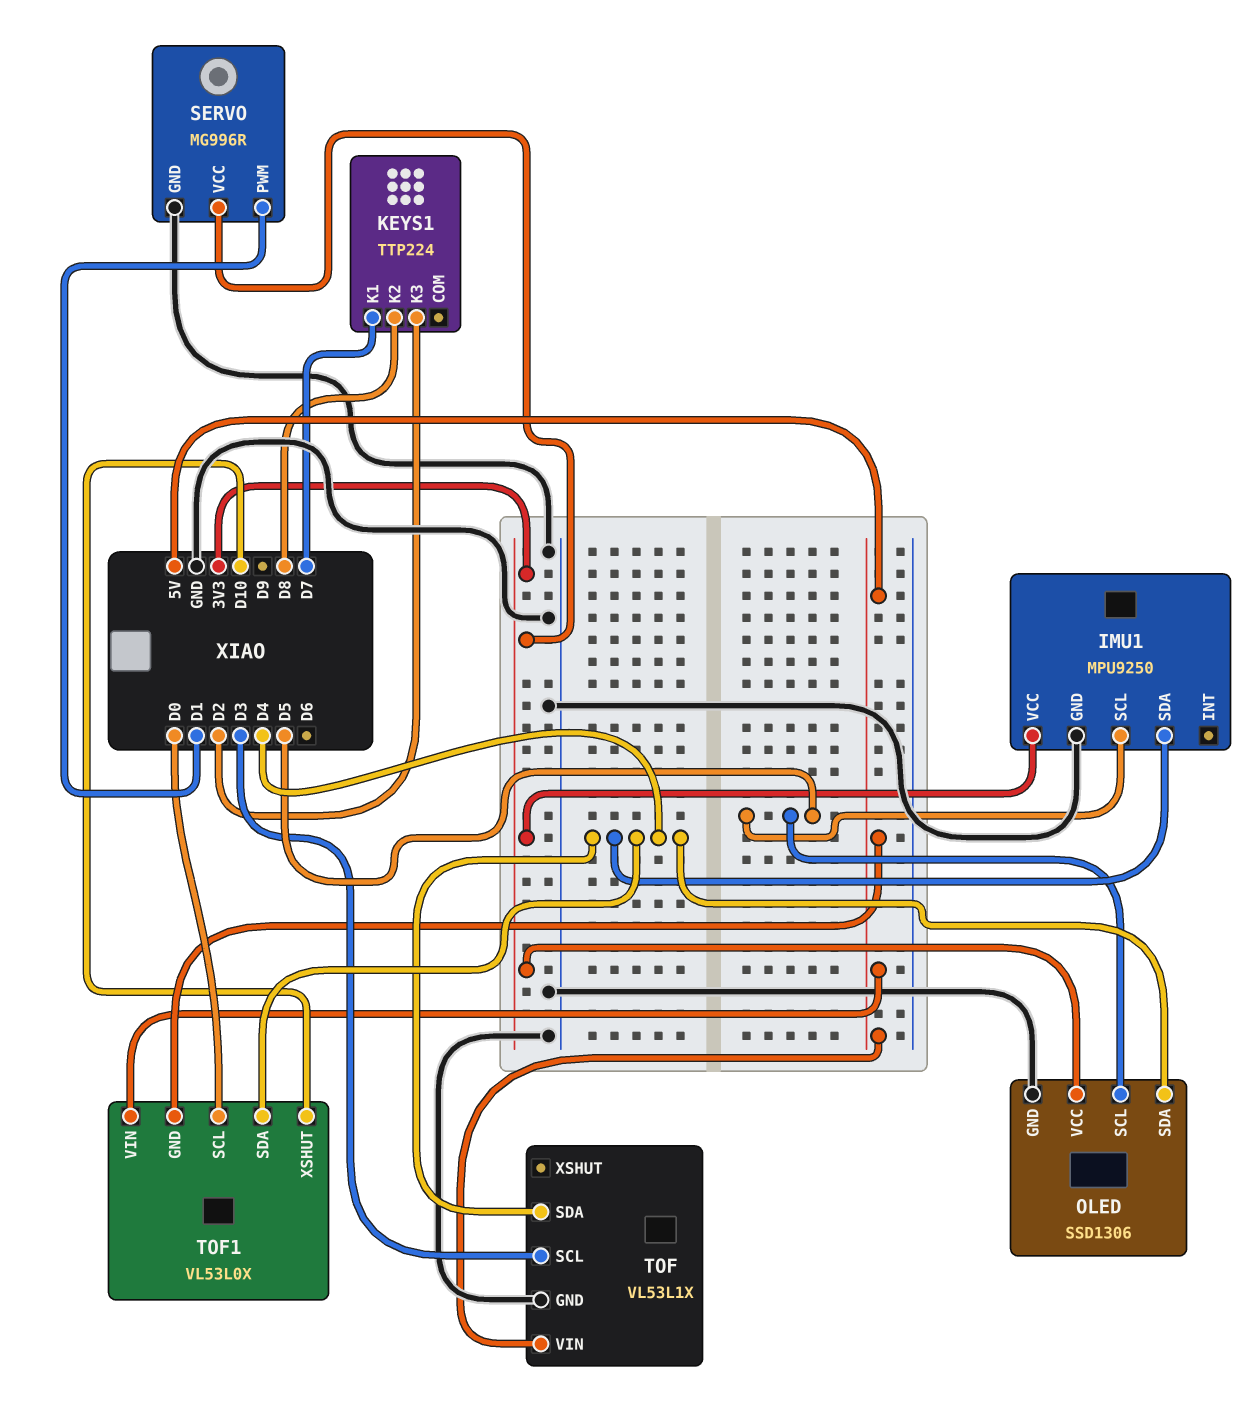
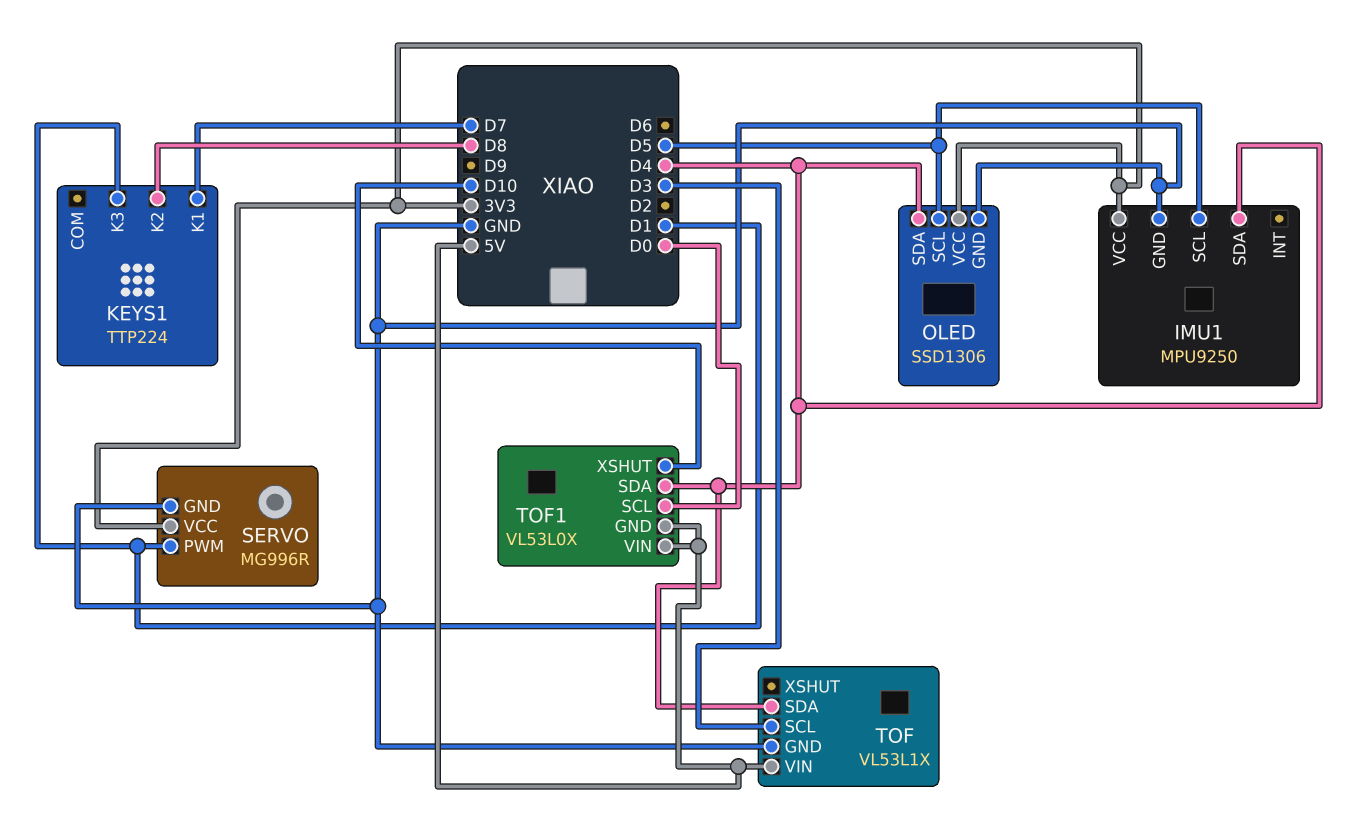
KEYS1 pin K3: D2 -> D1

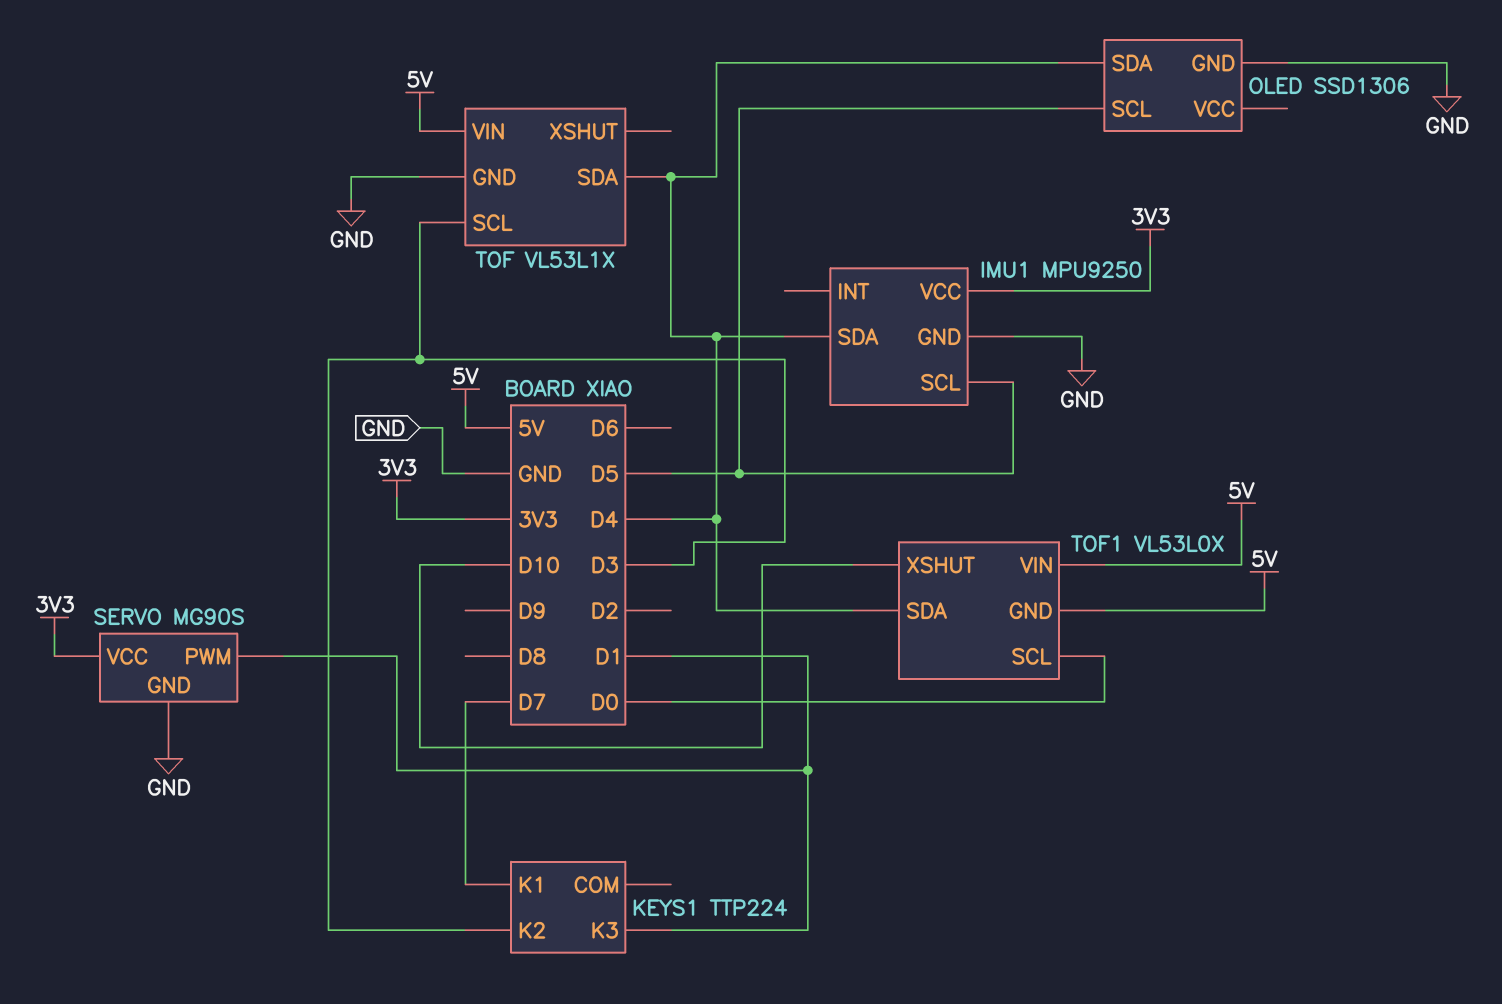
KEYS1 pin K2: D8 -> D3
OLED pin VCC: 3V3 -> none
SERVO: MG996R -> MG90S

